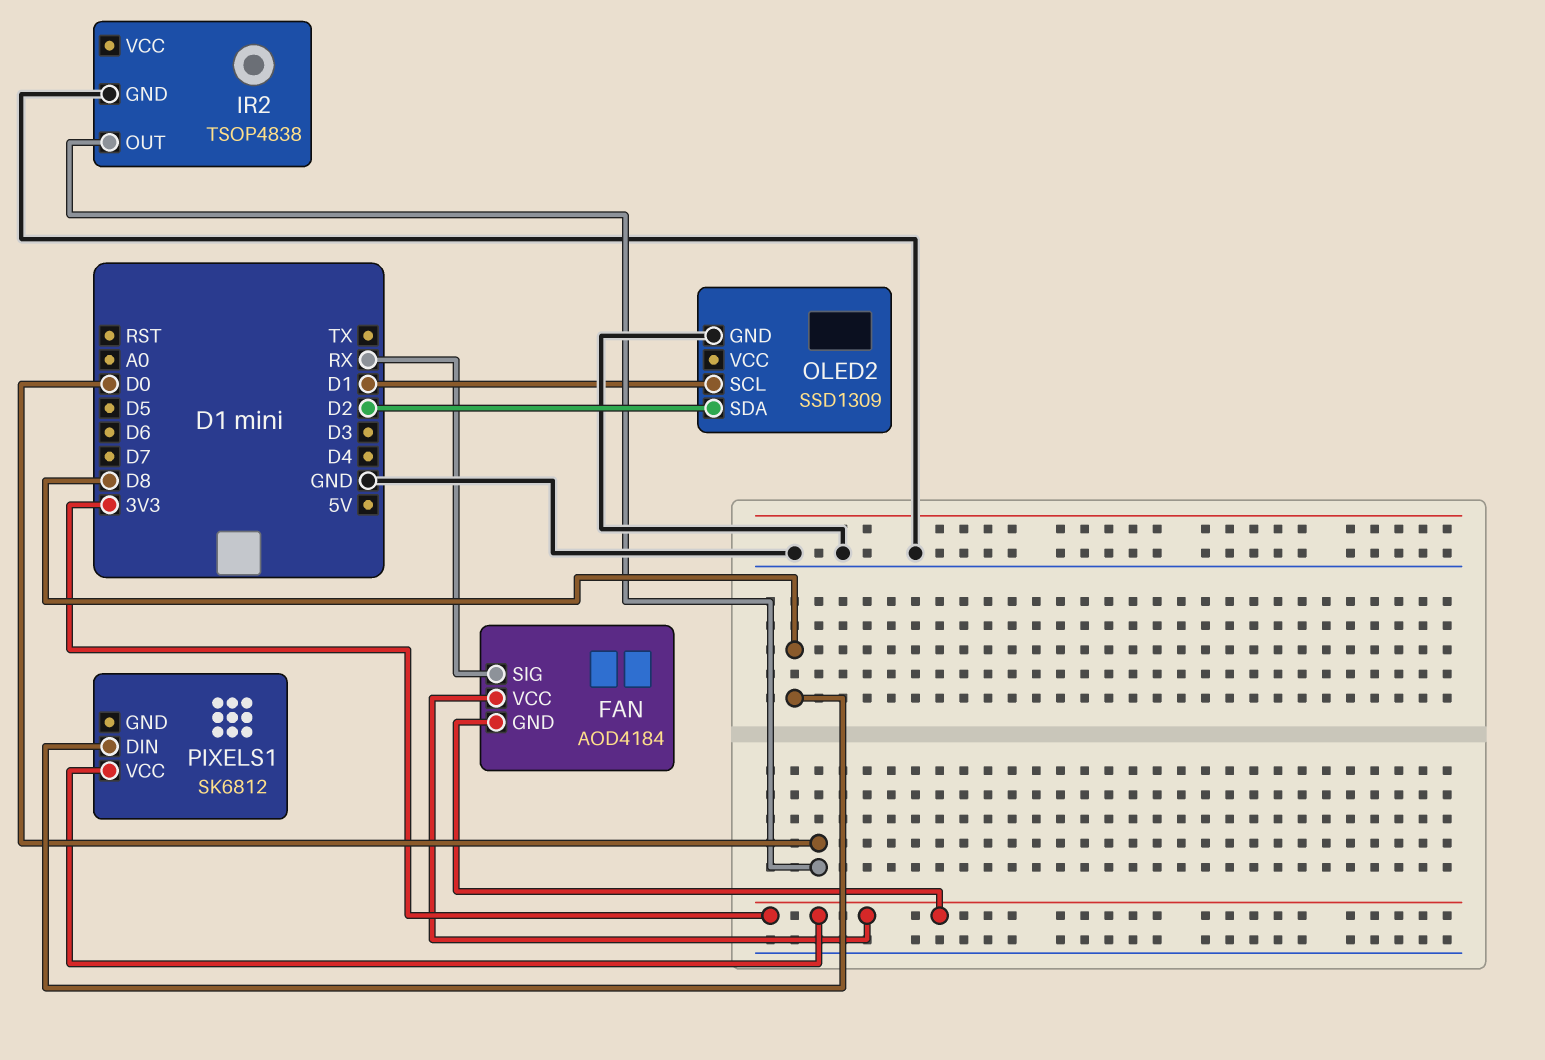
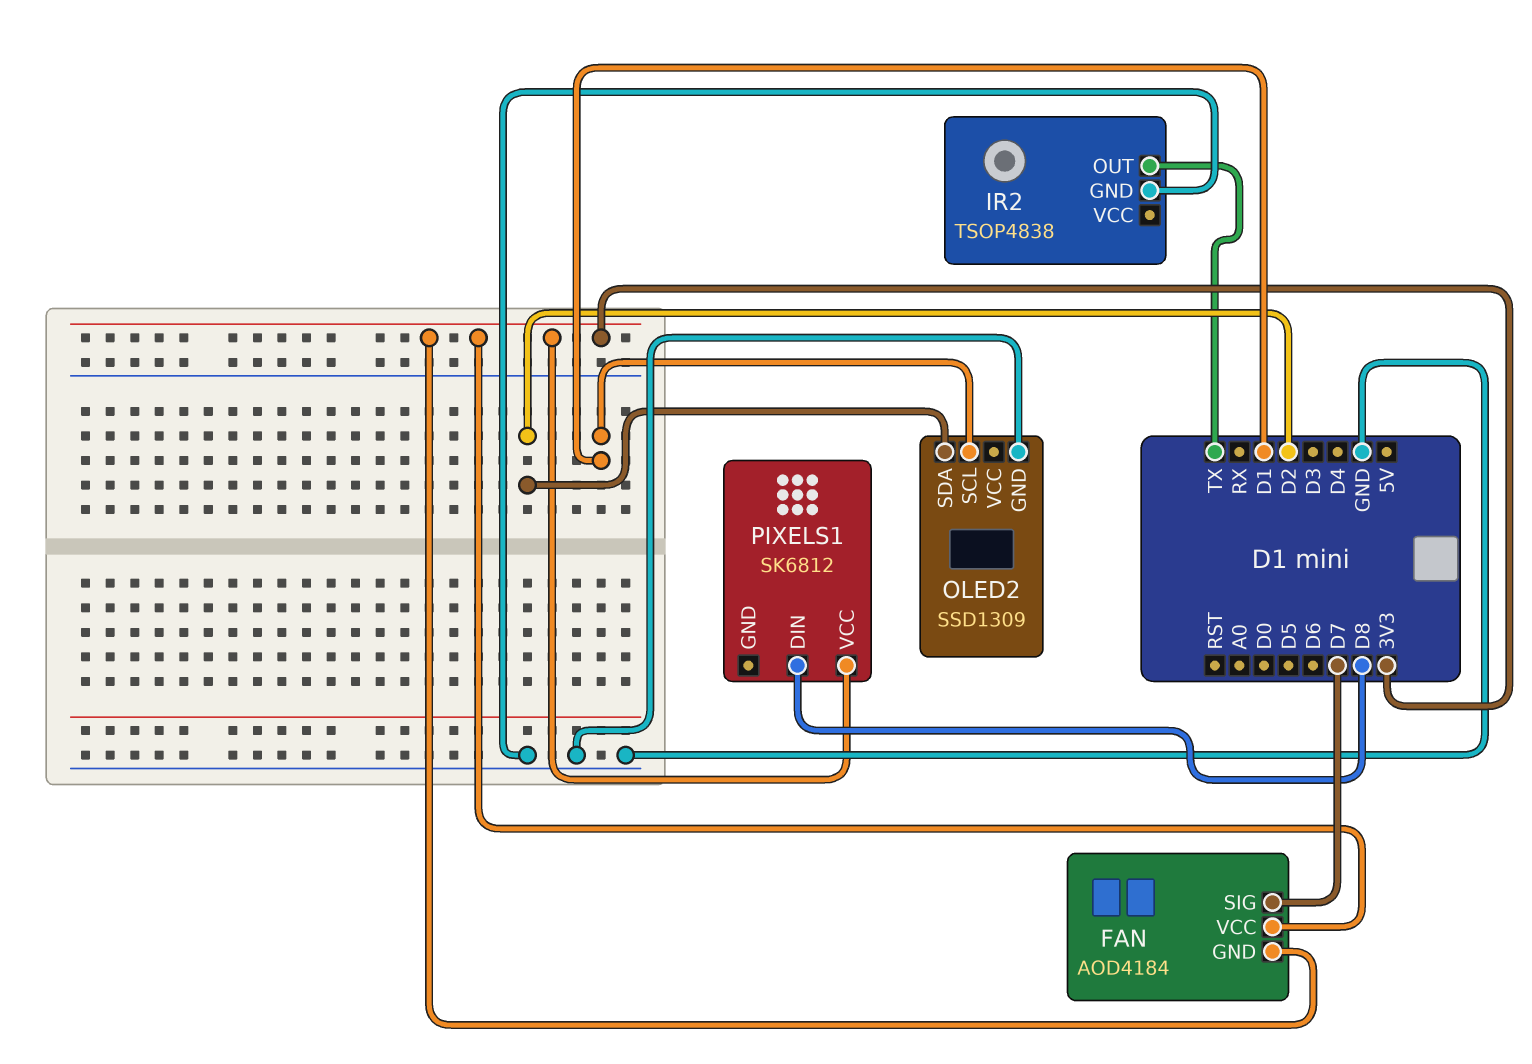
FAN pin SIG: RX -> D7
IR2 pin OUT: D0 -> TX

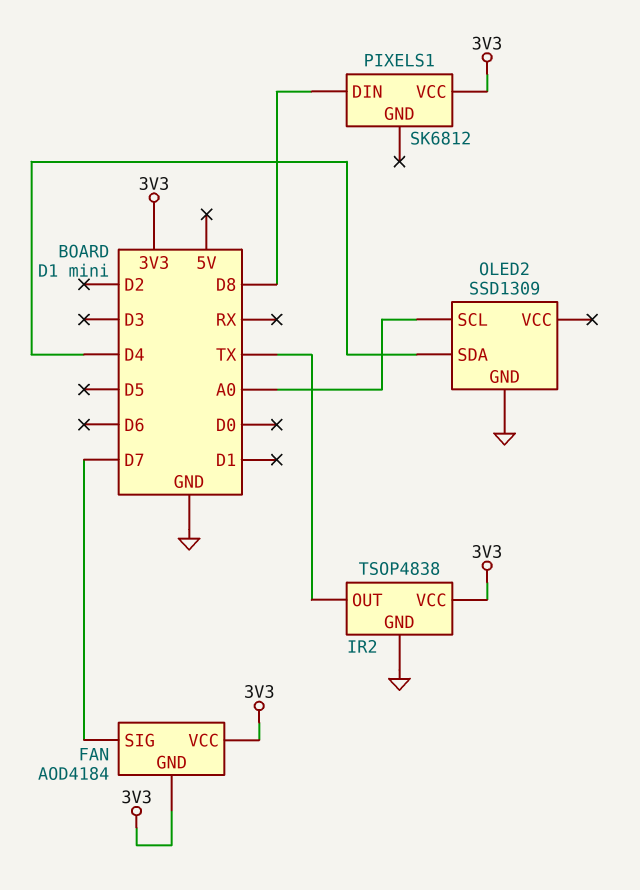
IR2 pin VCC: none -> 3V3
OLED2 pin SCL: D1 -> A0
OLED2 pin SDA: D2 -> D4

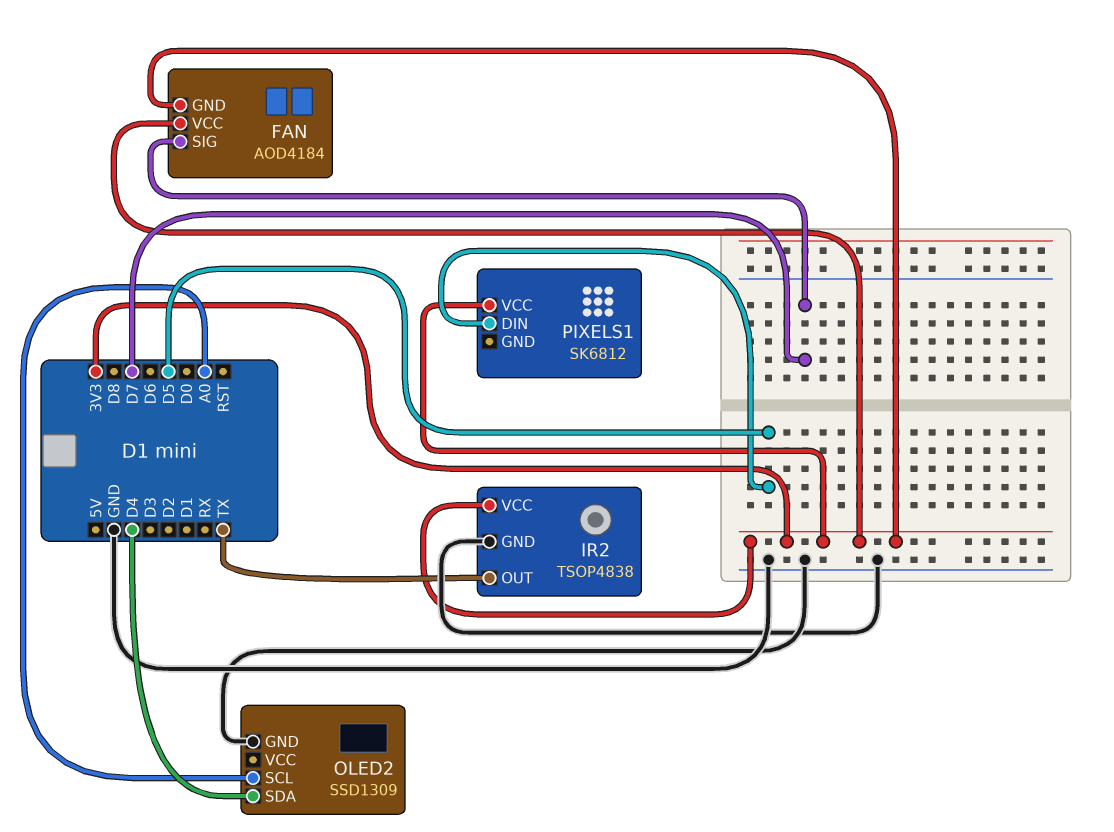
PIXELS1 pin DIN: D8 -> D5

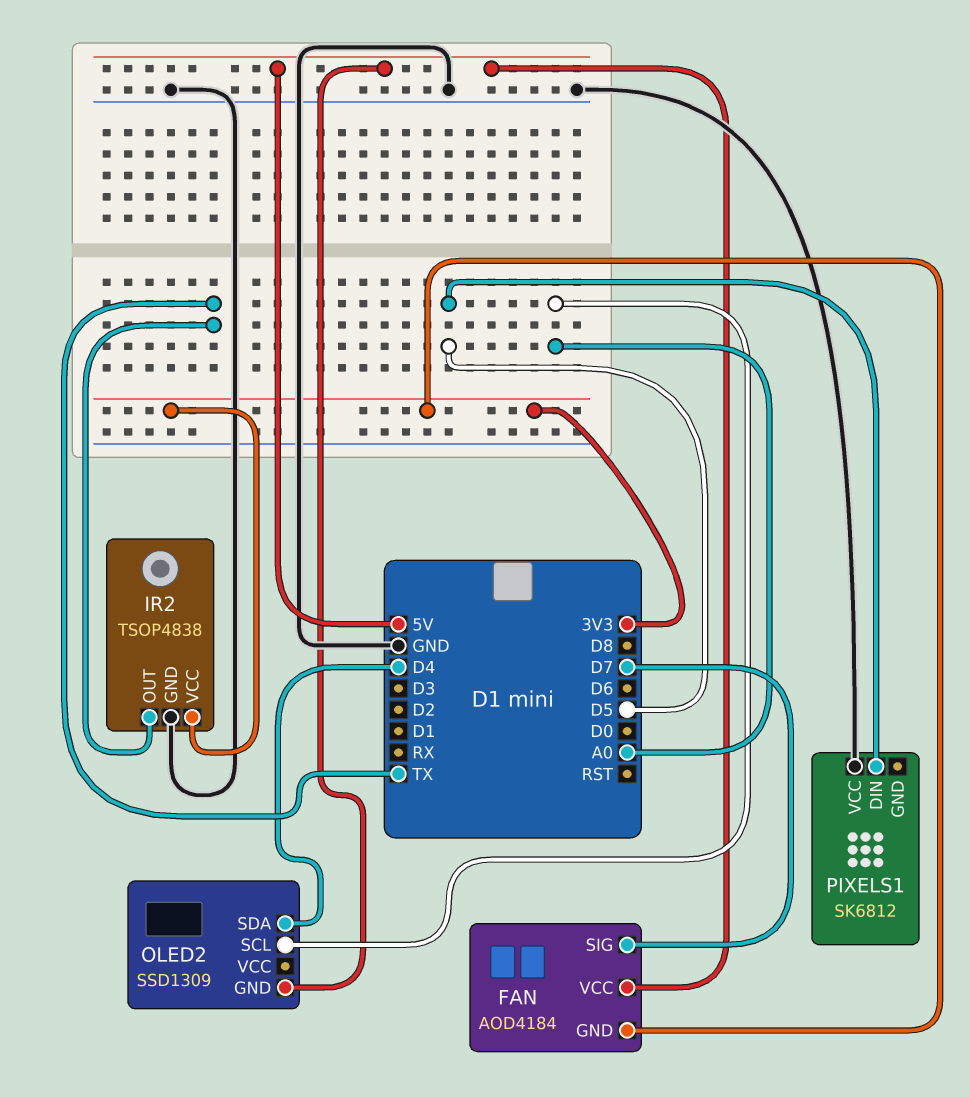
FAN pin VCC: 3V3 -> 5V
OLED2 pin GND: GND -> 5V
PIXELS1 pin VCC: 3V3 -> GND

